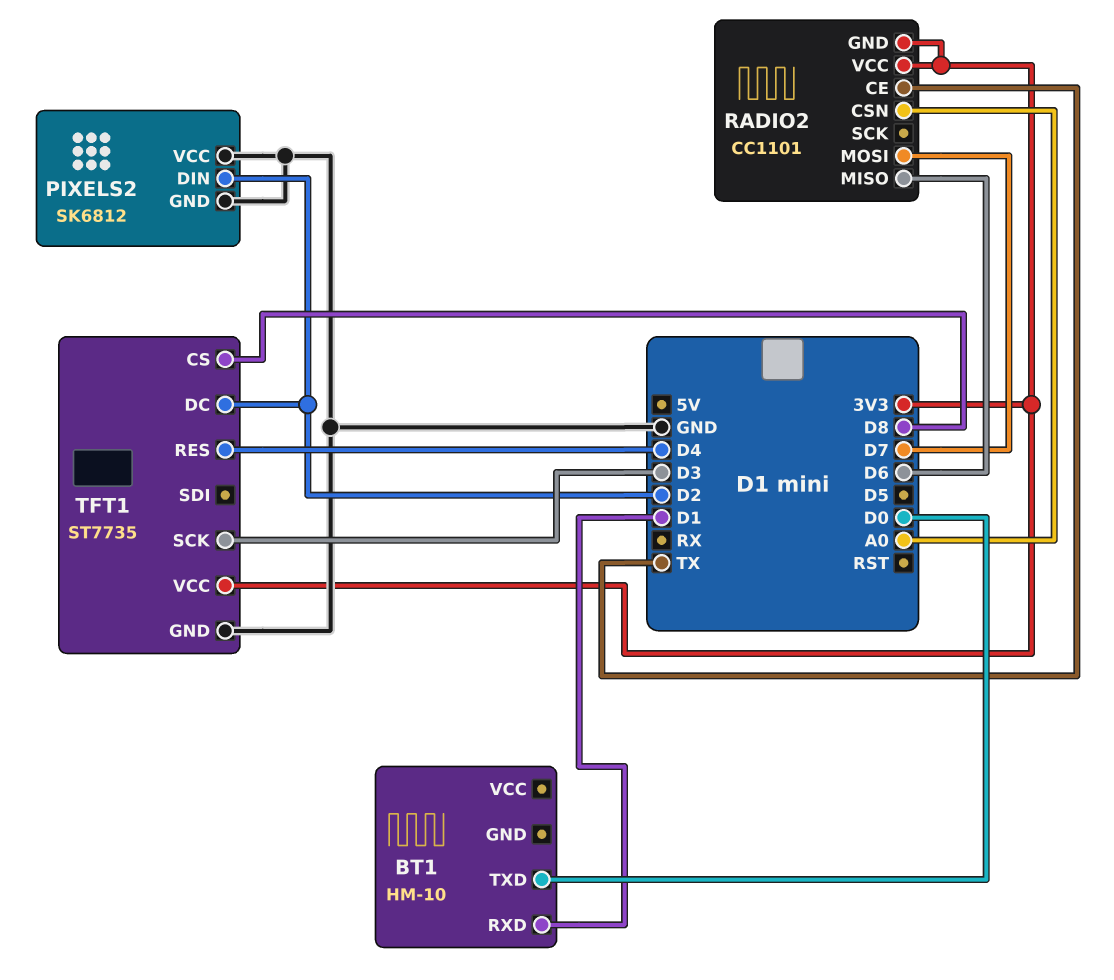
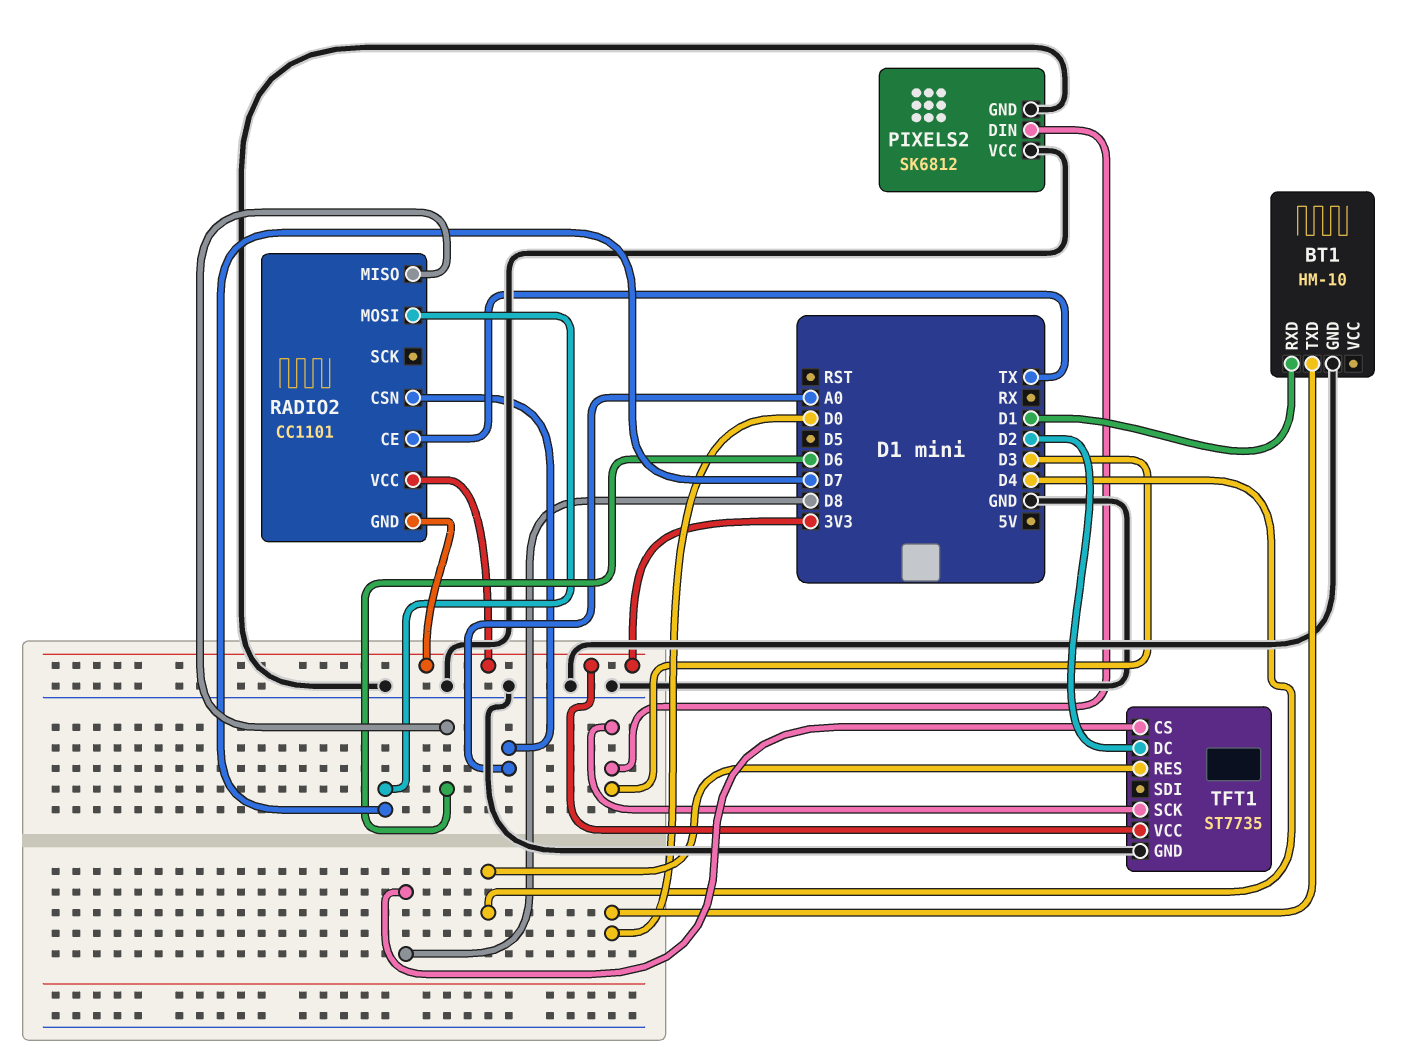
BT1 pin GND: none -> GND
PIXELS2 pin DIN: D2 -> D3

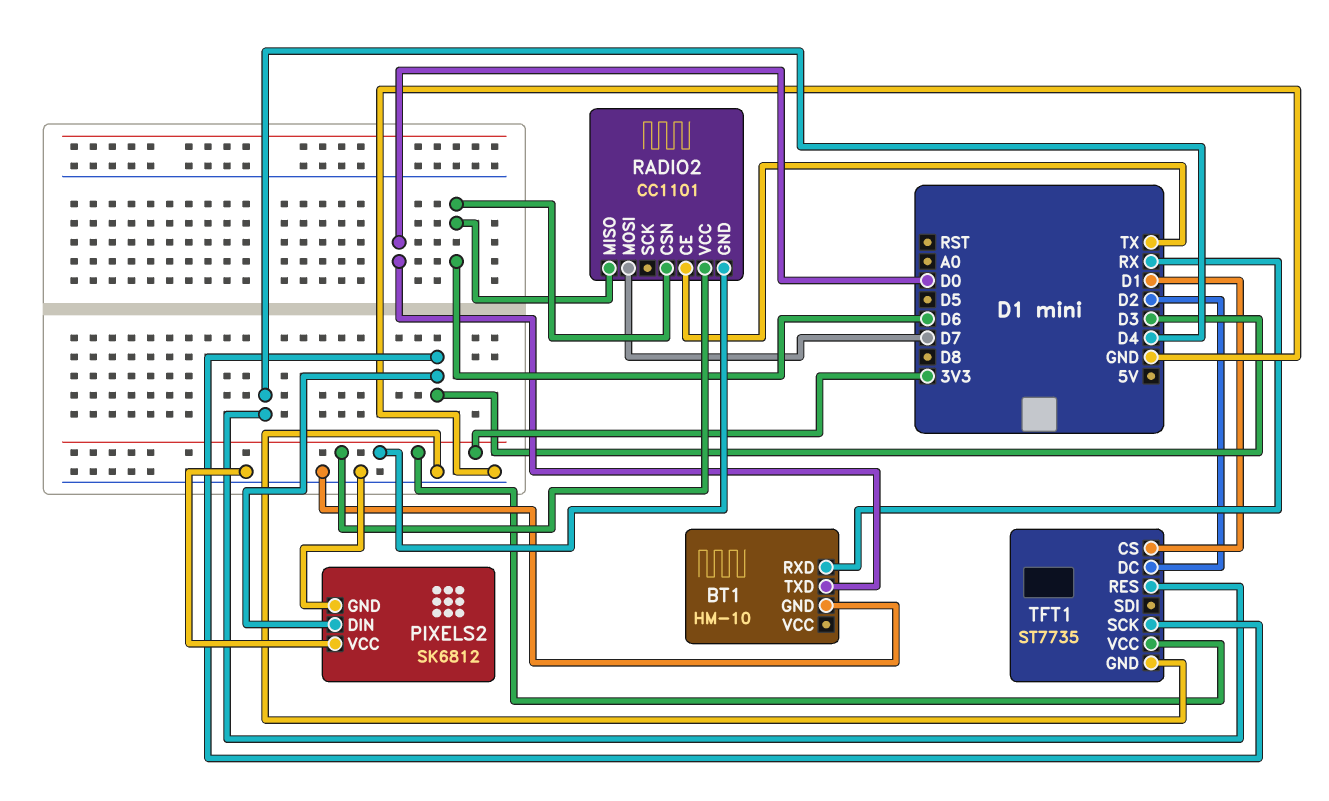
BT1 pin RXD: D1 -> RX
RADIO2 pin CSN: A0 -> D6
TFT1 pin CS: D8 -> D1

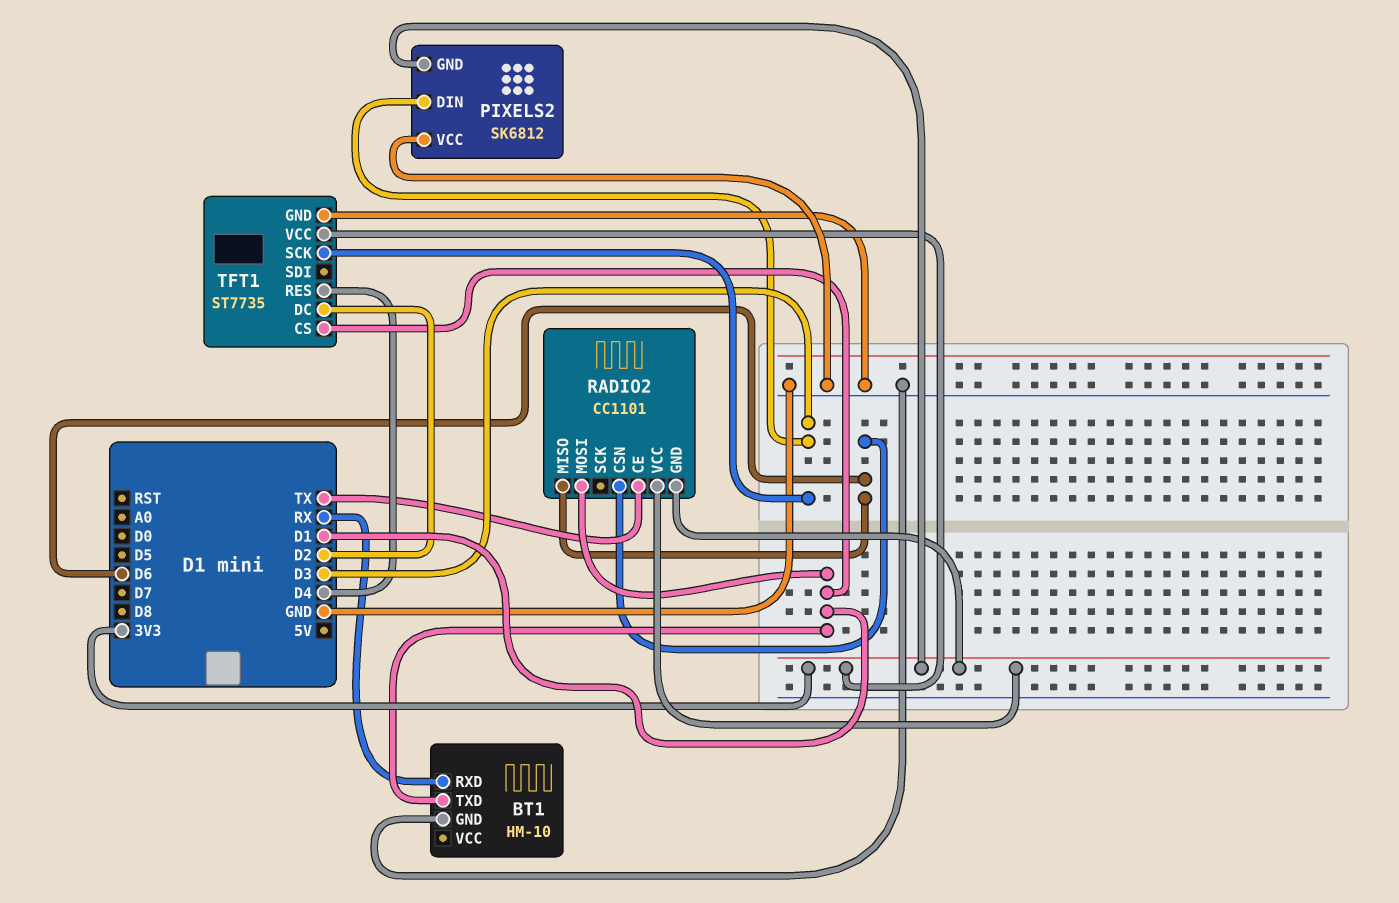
BT1 pin TXD: D0 -> D1
PIXELS2 pin GND: GND -> 3V3
RADIO2 pin MOSI: D7 -> D1

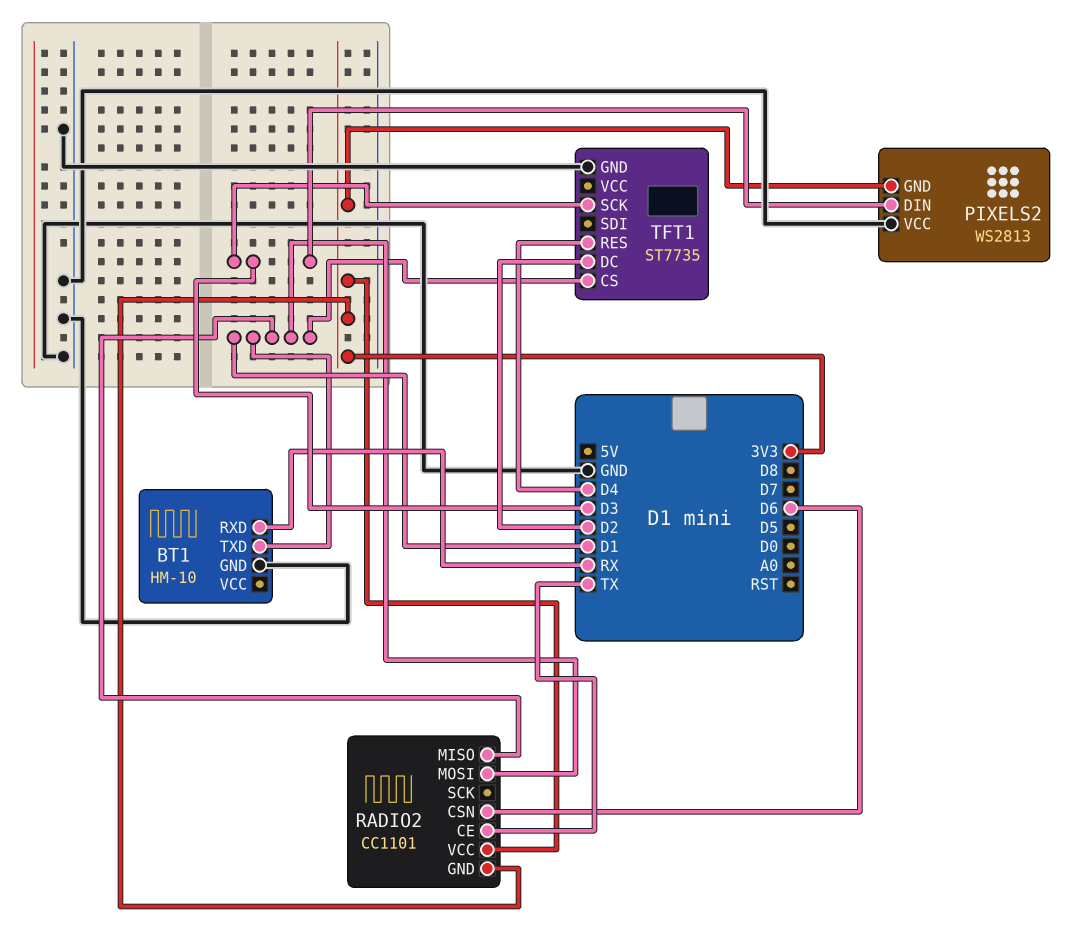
PIXELS2: SK6812 -> WS2813
RADIO2 pin MISO: D6 -> D1
TFT1 pin VCC: 3V3 -> none

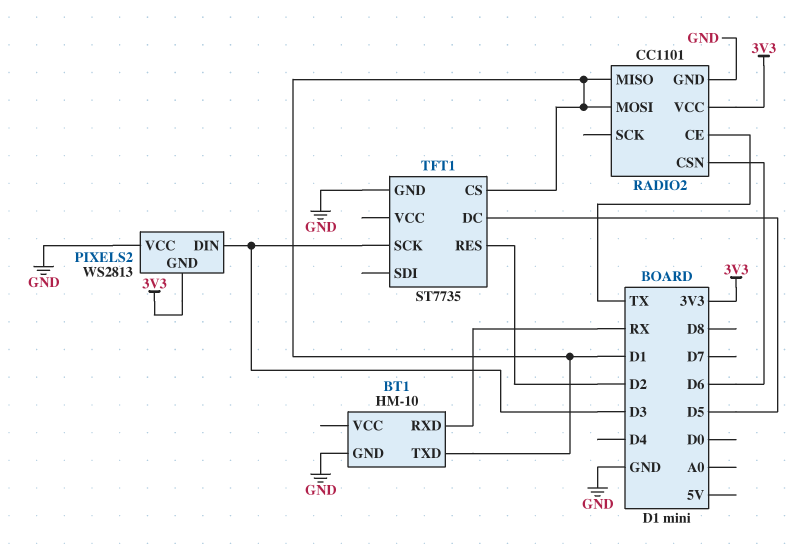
RADIO2 pin GND: 3V3 -> GND
TFT1 pin DC: D2 -> D5
TFT1 pin RES: D4 -> D2

